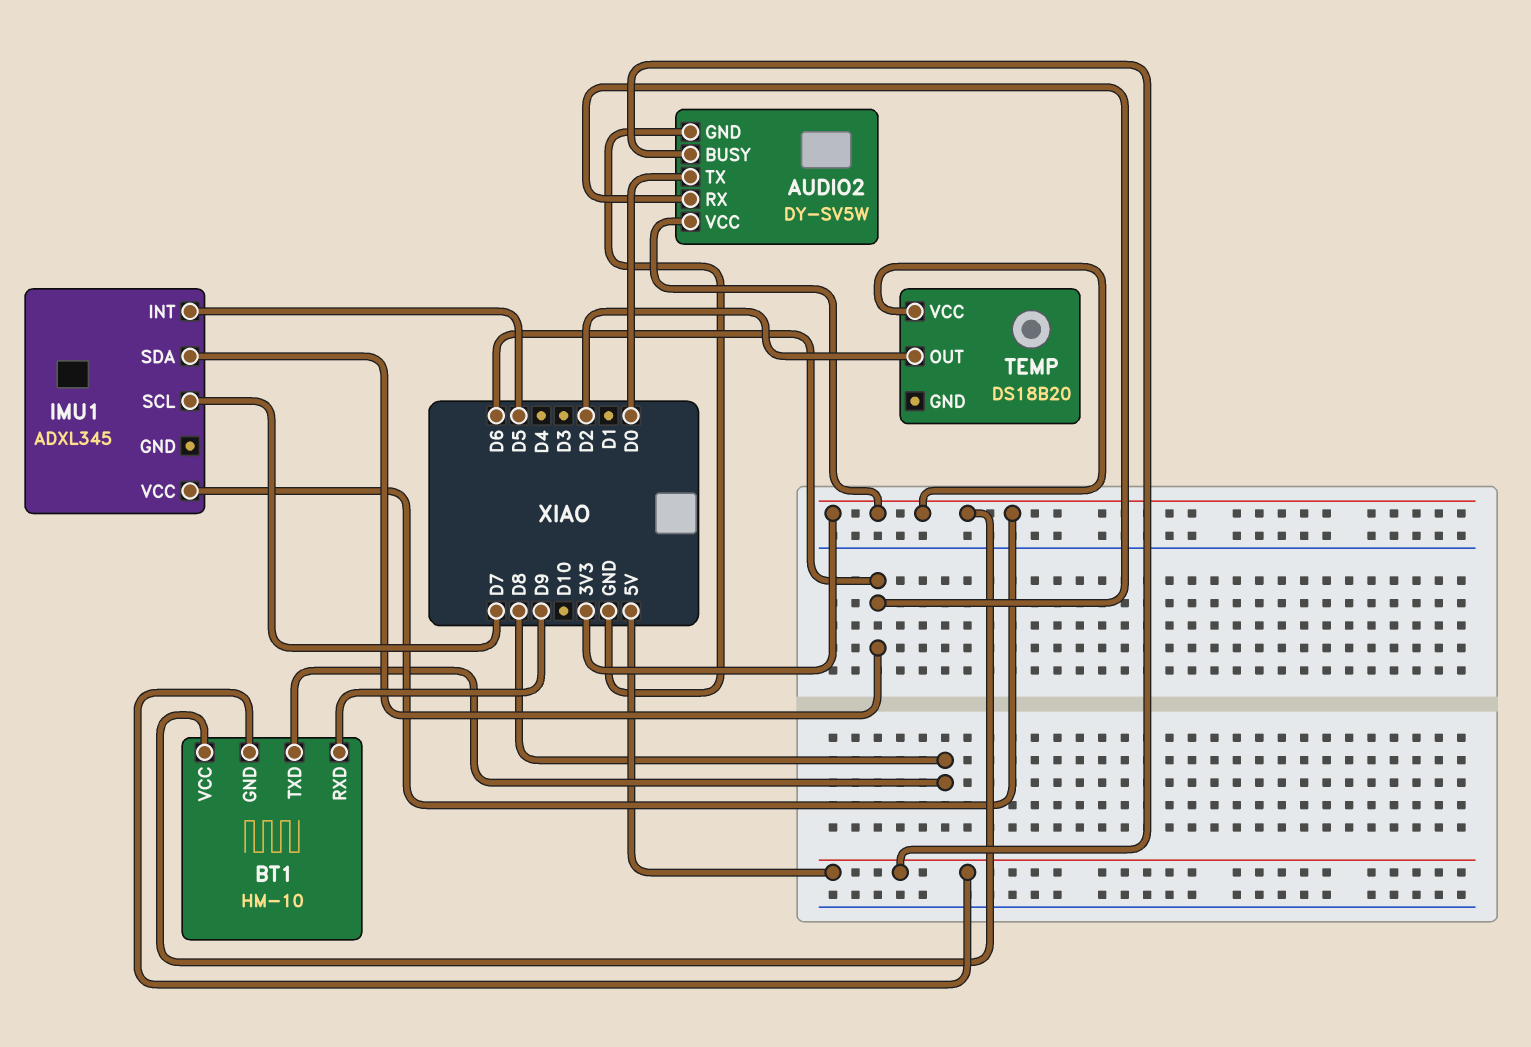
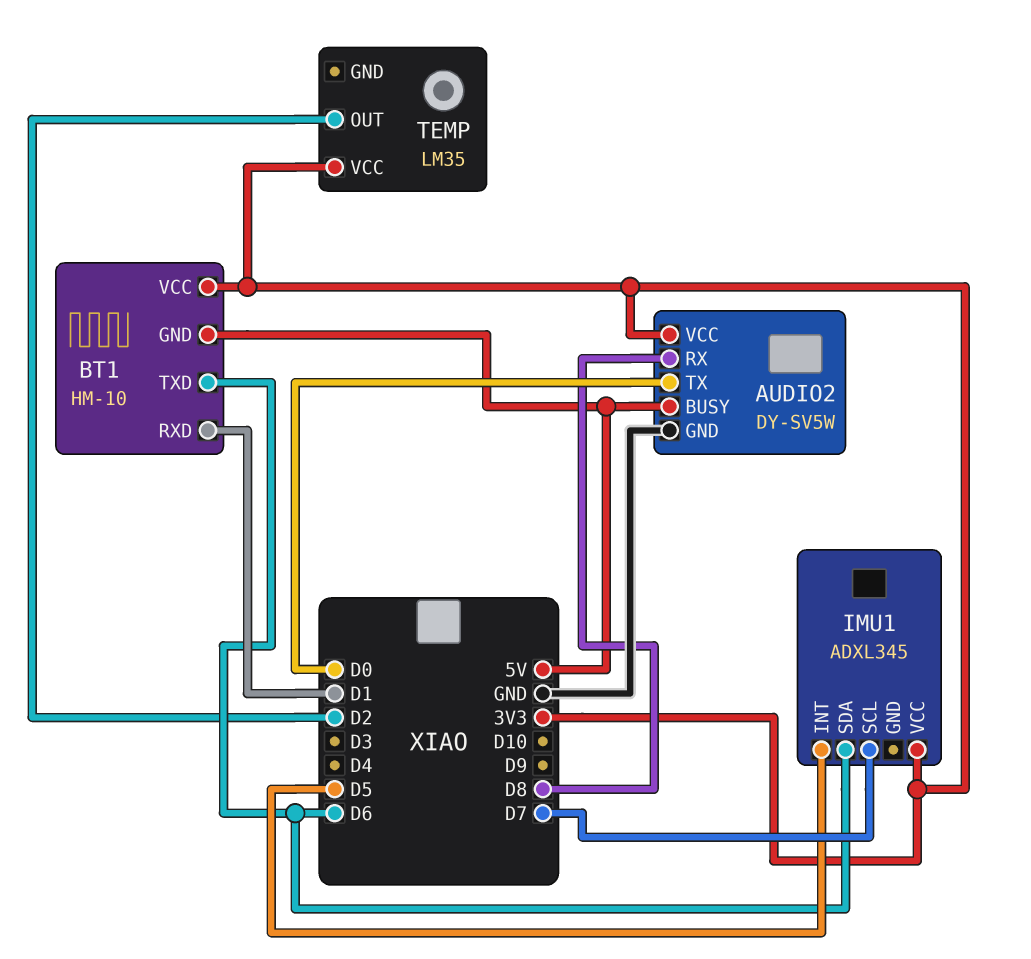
AUDIO2 pin RX: D6 -> D8
BT1 pin RXD: D9 -> D1
BT1 pin TXD: D8 -> D6
TEMP: DS18B20 -> LM35

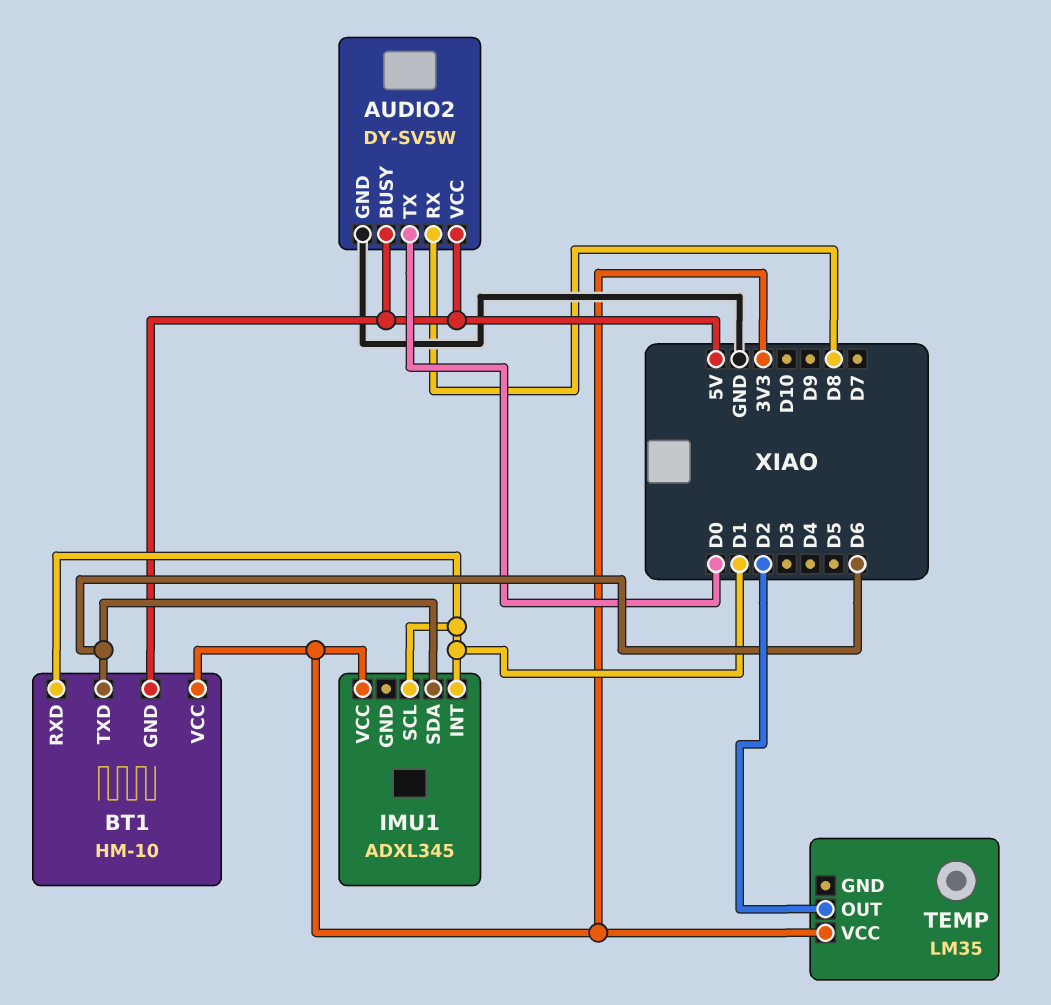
AUDIO2 pin VCC: 3V3 -> 5V
IMU1 pin INT: D5 -> D1
IMU1 pin SCL: D7 -> D1

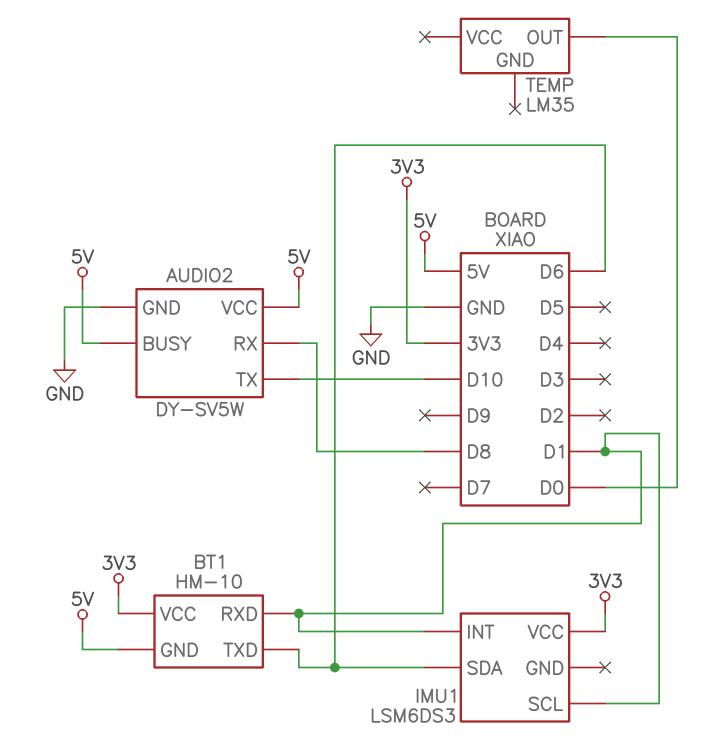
AUDIO2 pin TX: D0 -> D10
IMU1: ADXL345 -> LSM6DS3
TEMP pin OUT: D2 -> D0
TEMP pin VCC: 3V3 -> none

